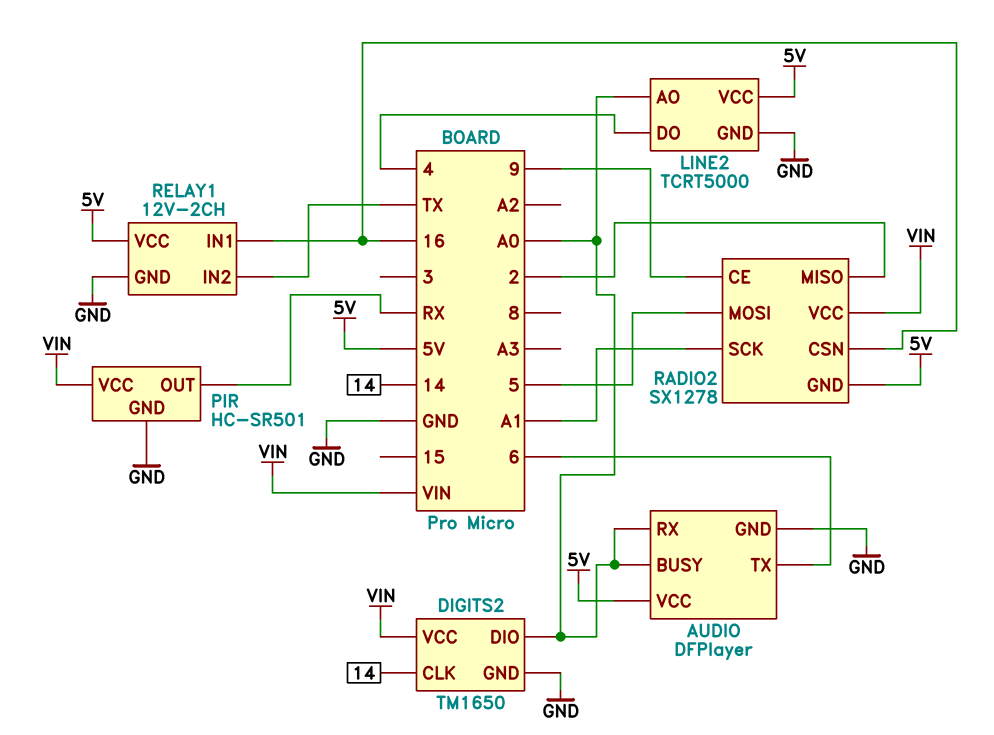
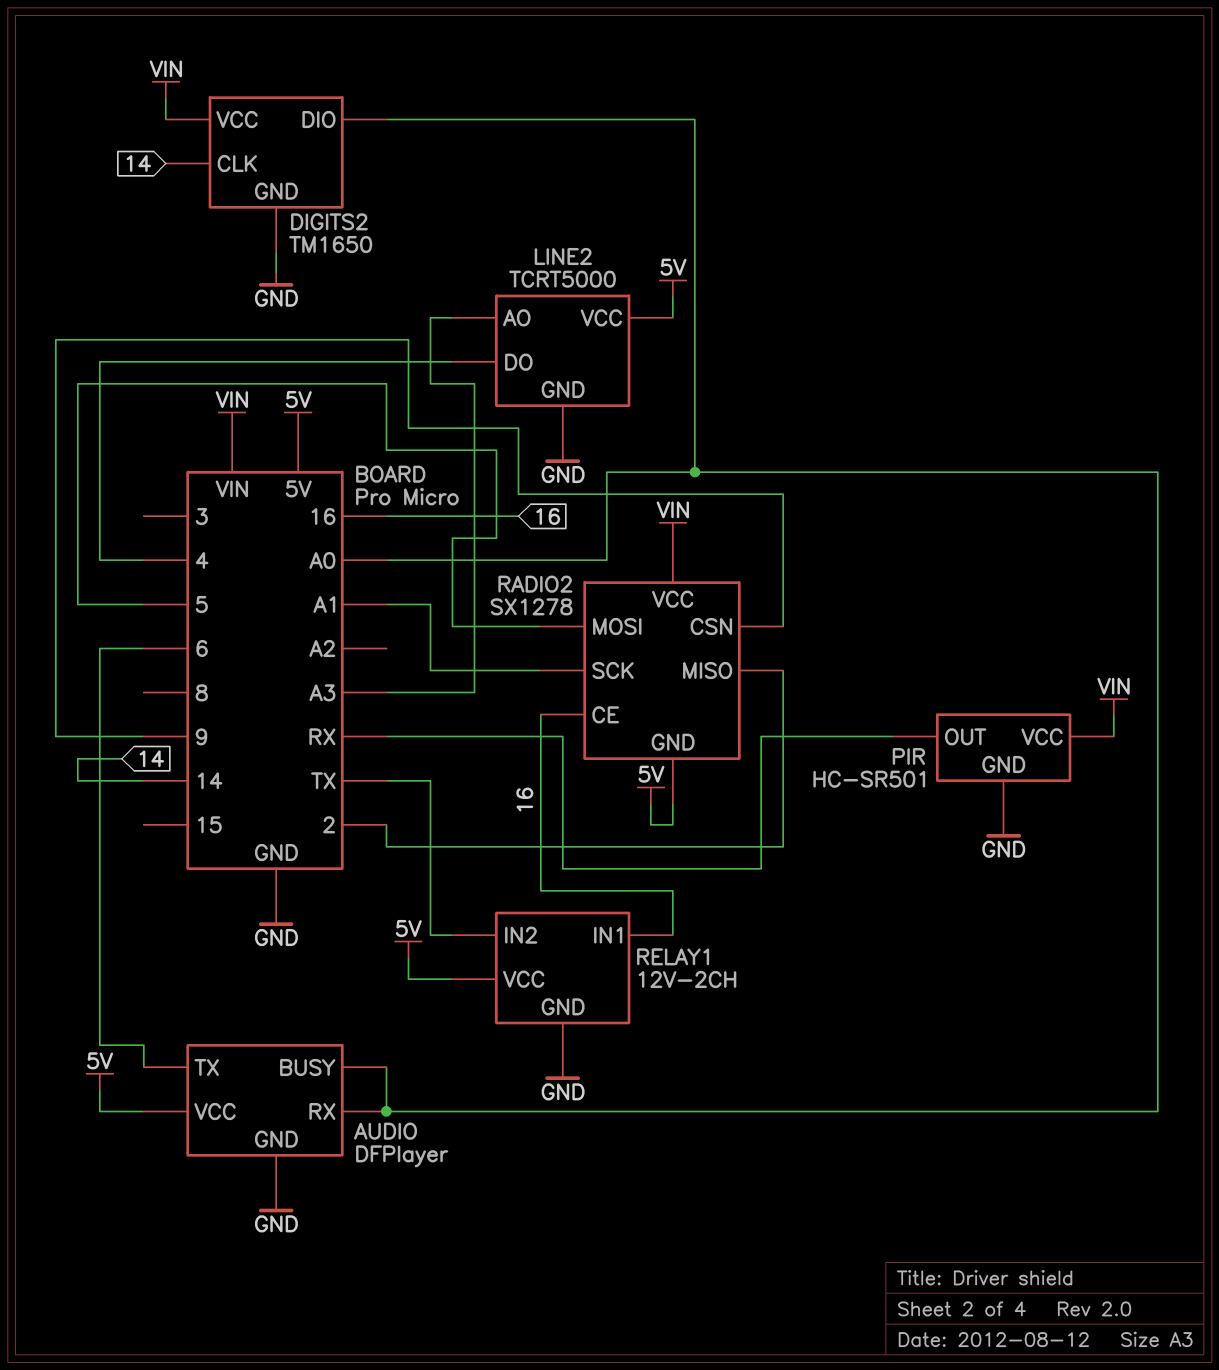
LINE2 pin AO: A0 -> A3
RADIO2 pin CE: 9 -> 16
RADIO2 pin CSN: 16 -> 9

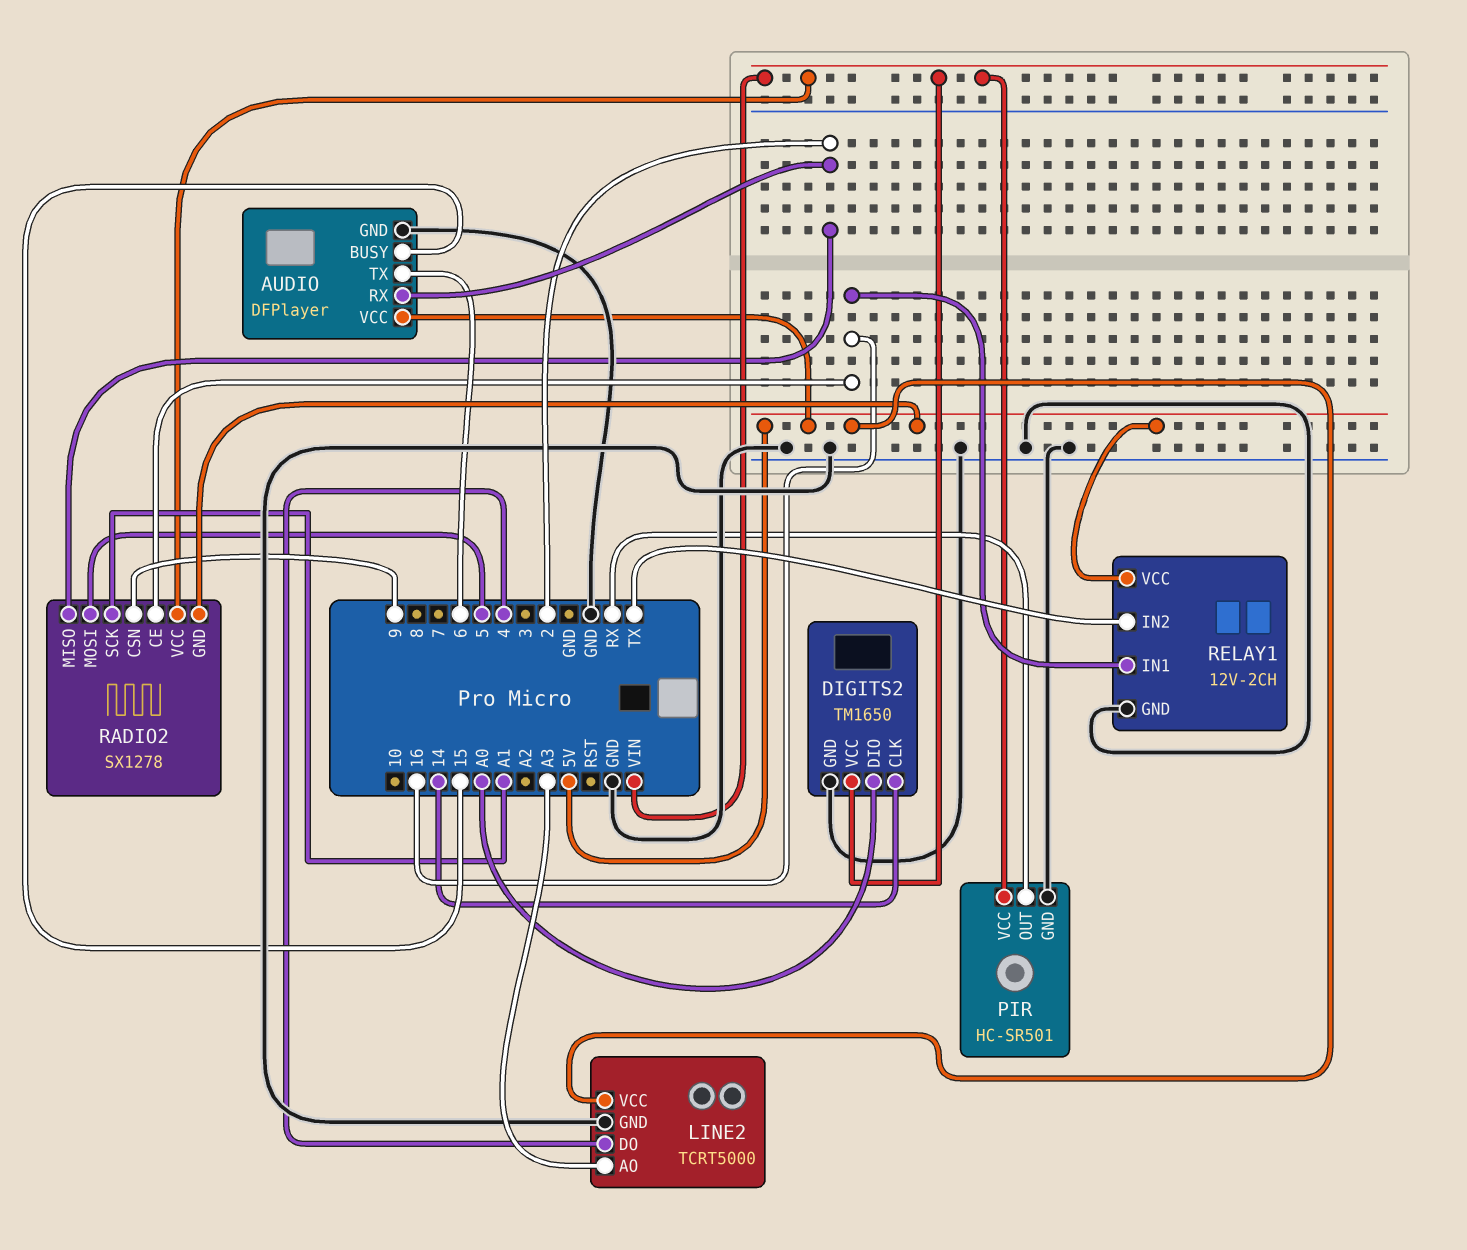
AUDIO pin BUSY: A0 -> 15
AUDIO pin RX: A0 -> 2

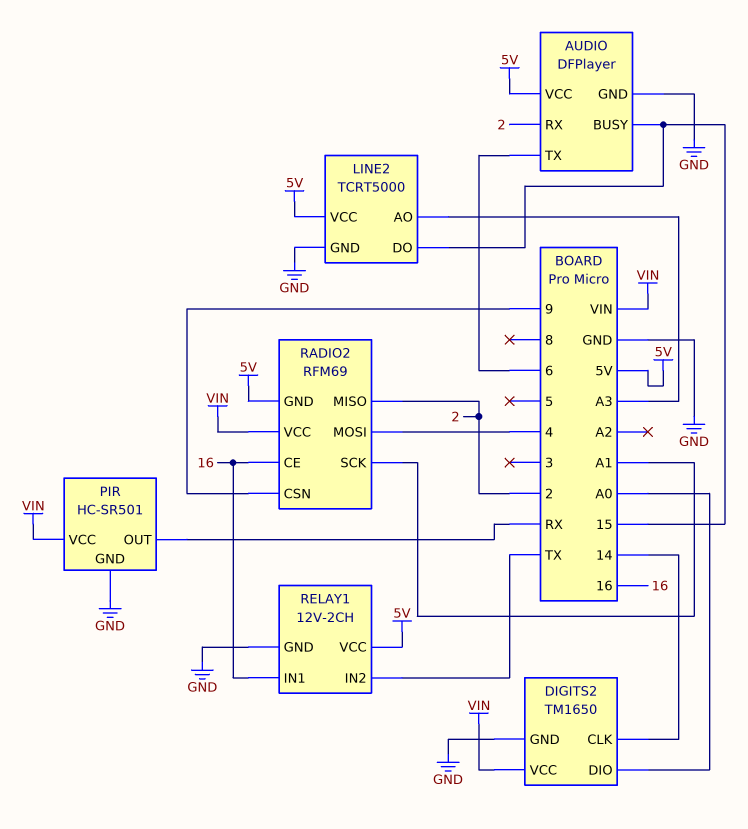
LINE2 pin DO: 4 -> 15
RADIO2: SX1278 -> RFM69
RADIO2 pin MOSI: 5 -> 4

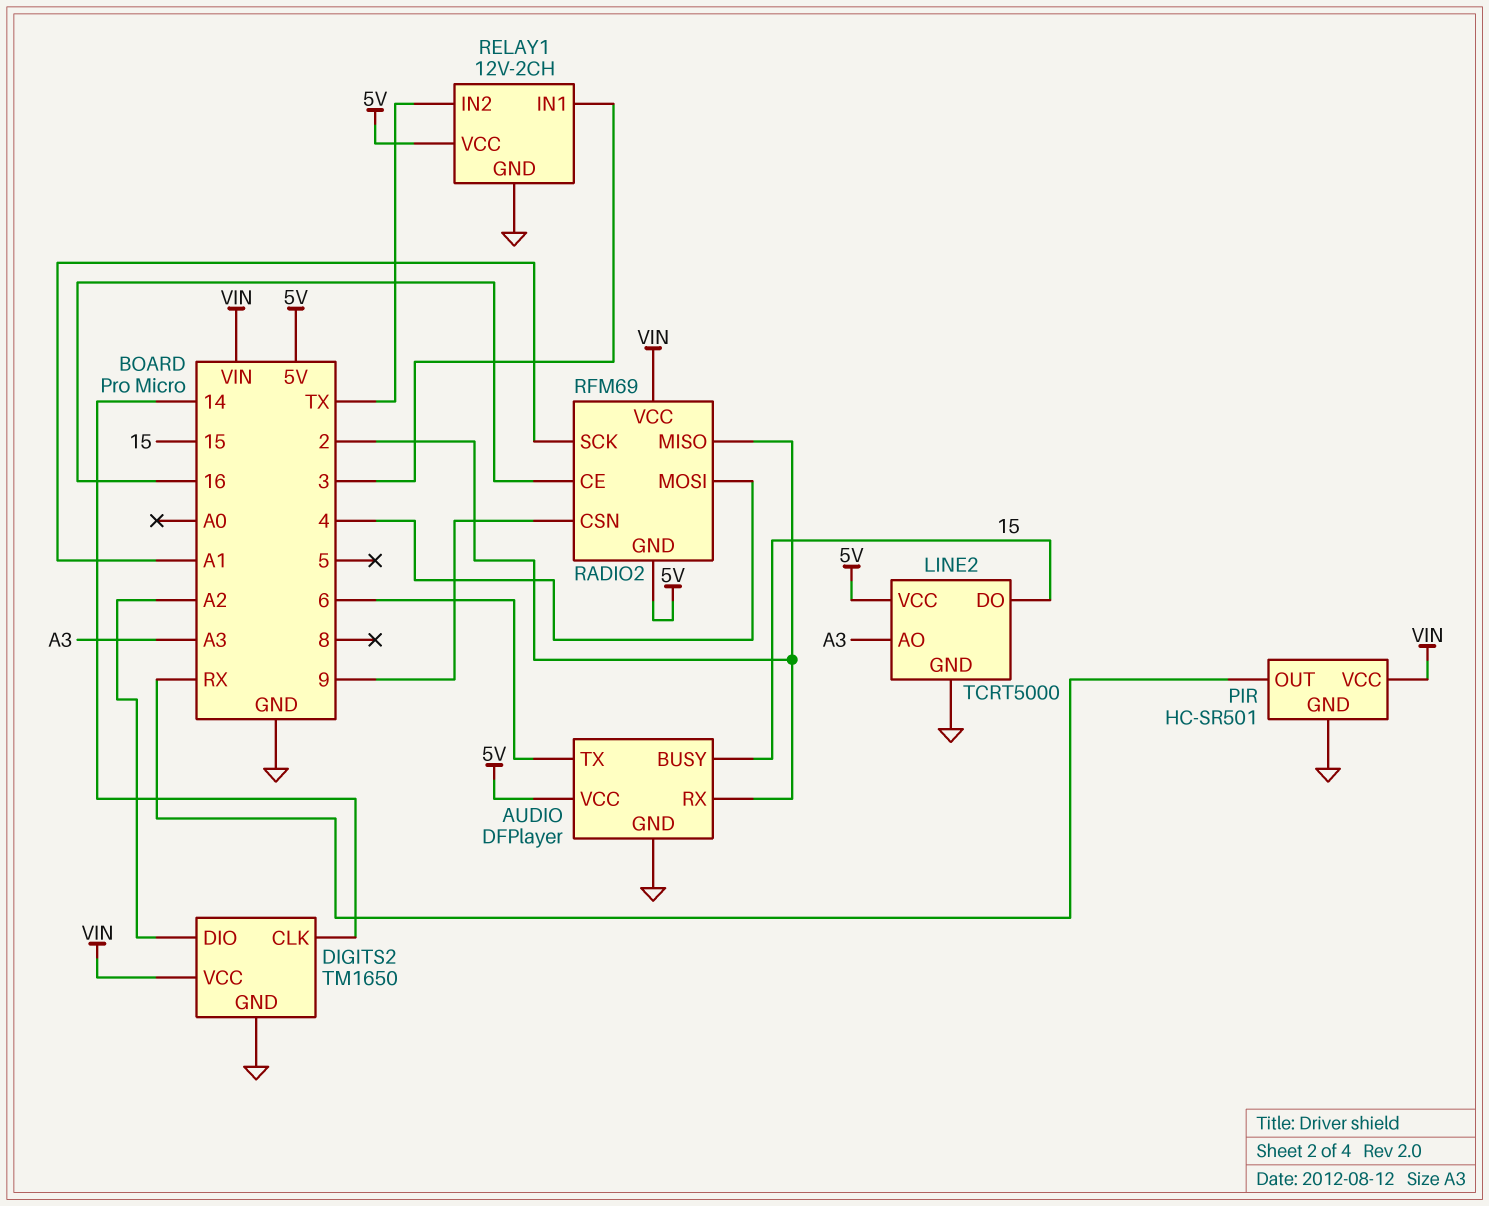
DIGITS2 pin DIO: A0 -> A2
RELAY1 pin IN1: 16 -> 3

